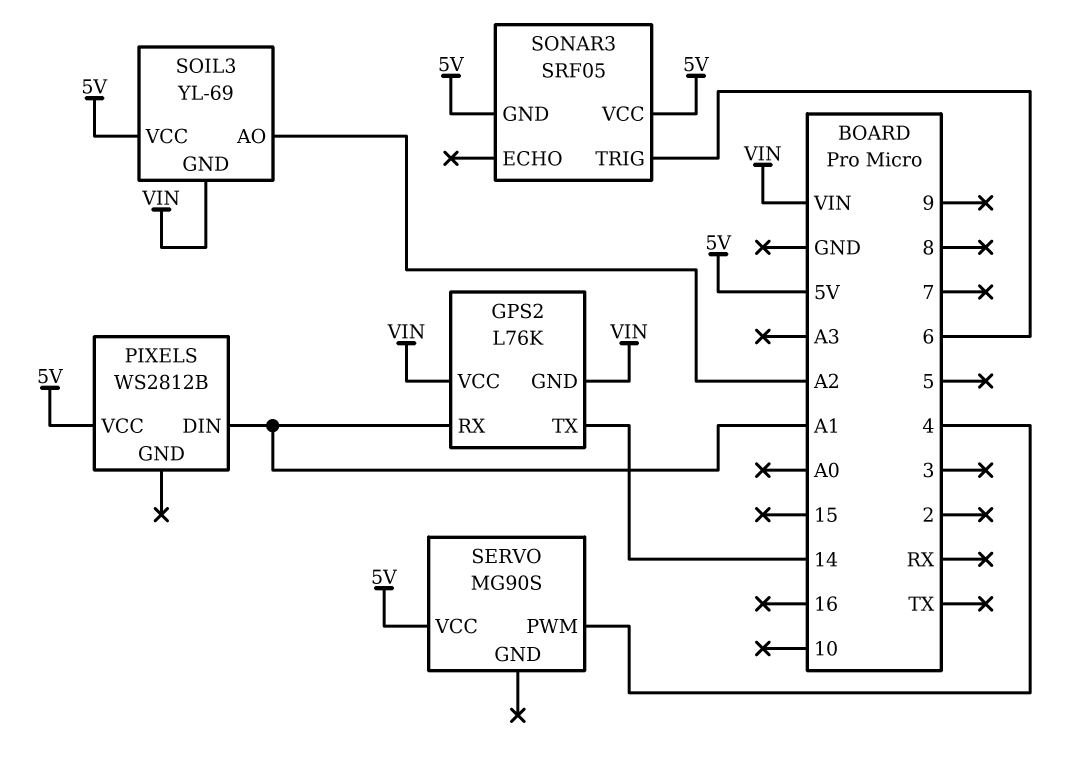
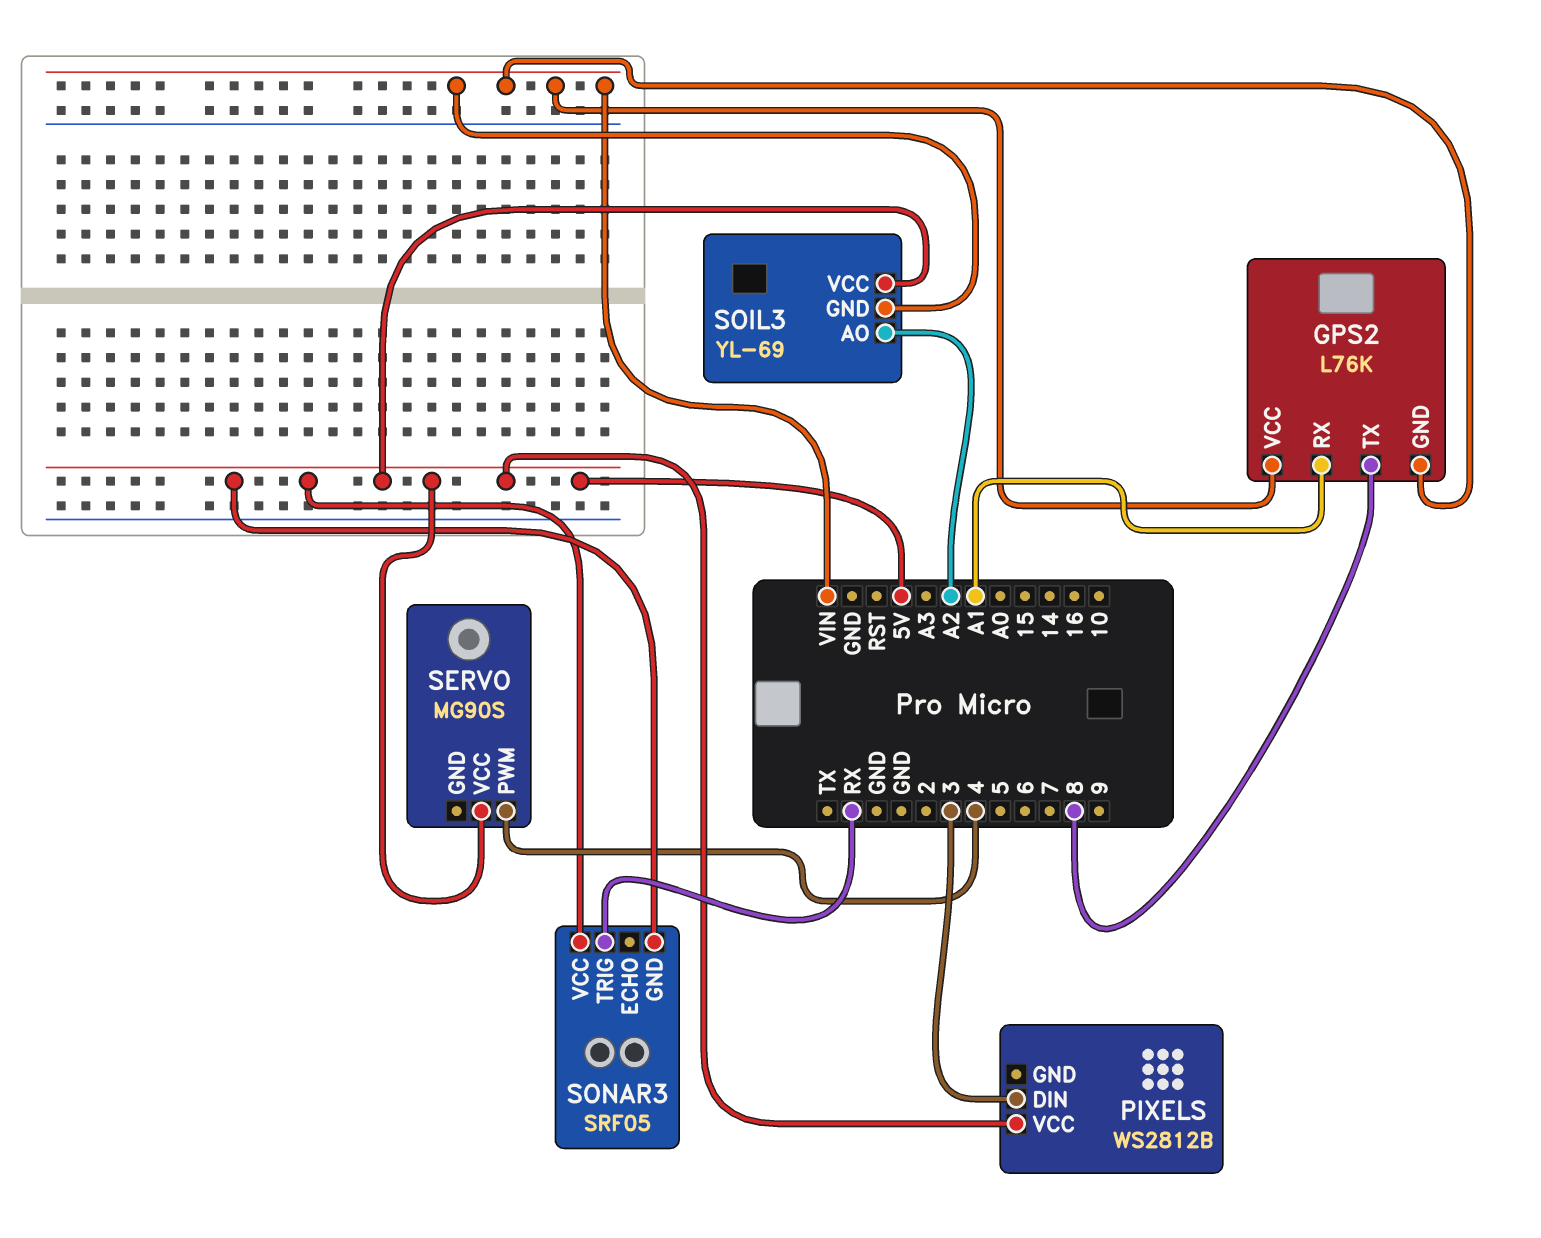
GPS2 pin TX: 14 -> 8
PIXELS pin DIN: A1 -> 3
SONAR3 pin TRIG: 6 -> RX

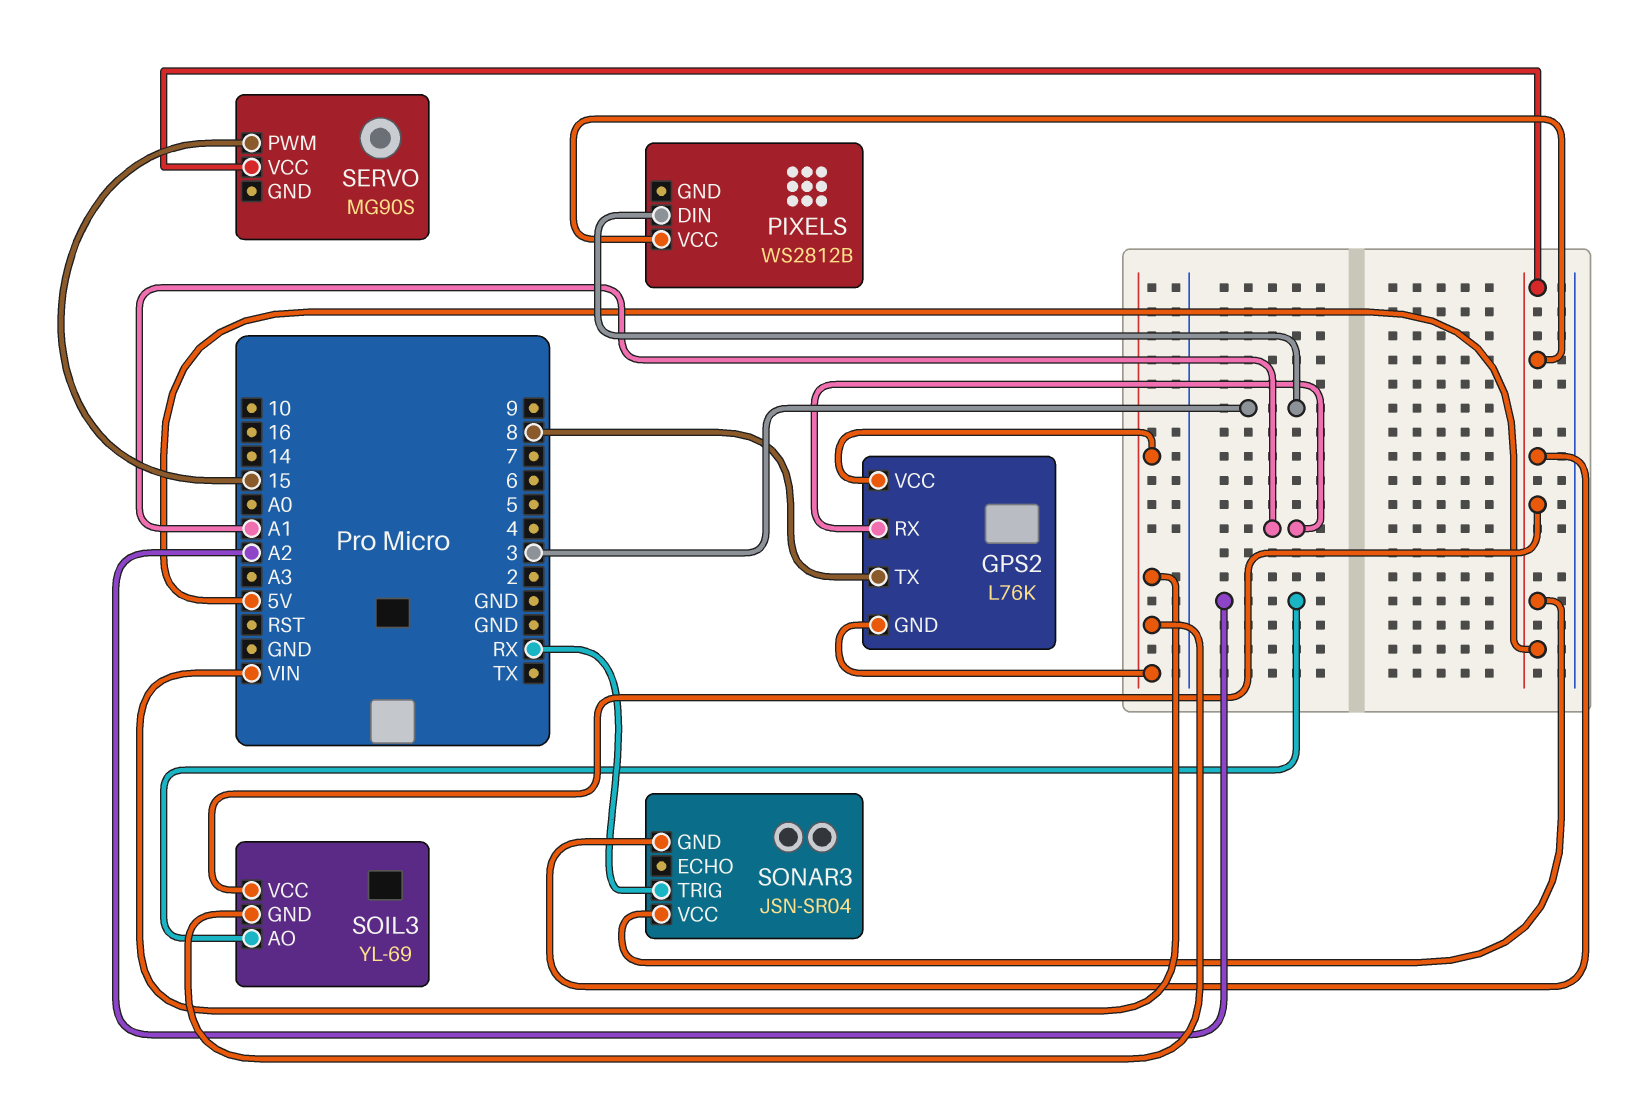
SERVO pin PWM: 4 -> 15
SONAR3: SRF05 -> JSN-SR04

